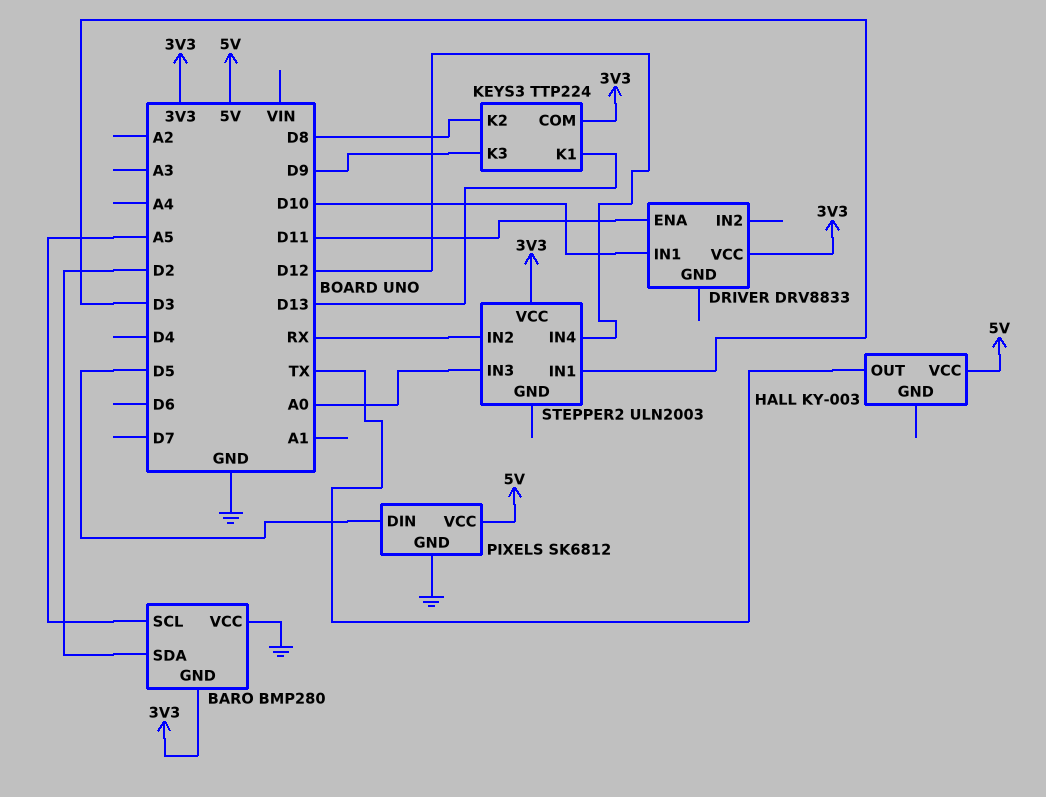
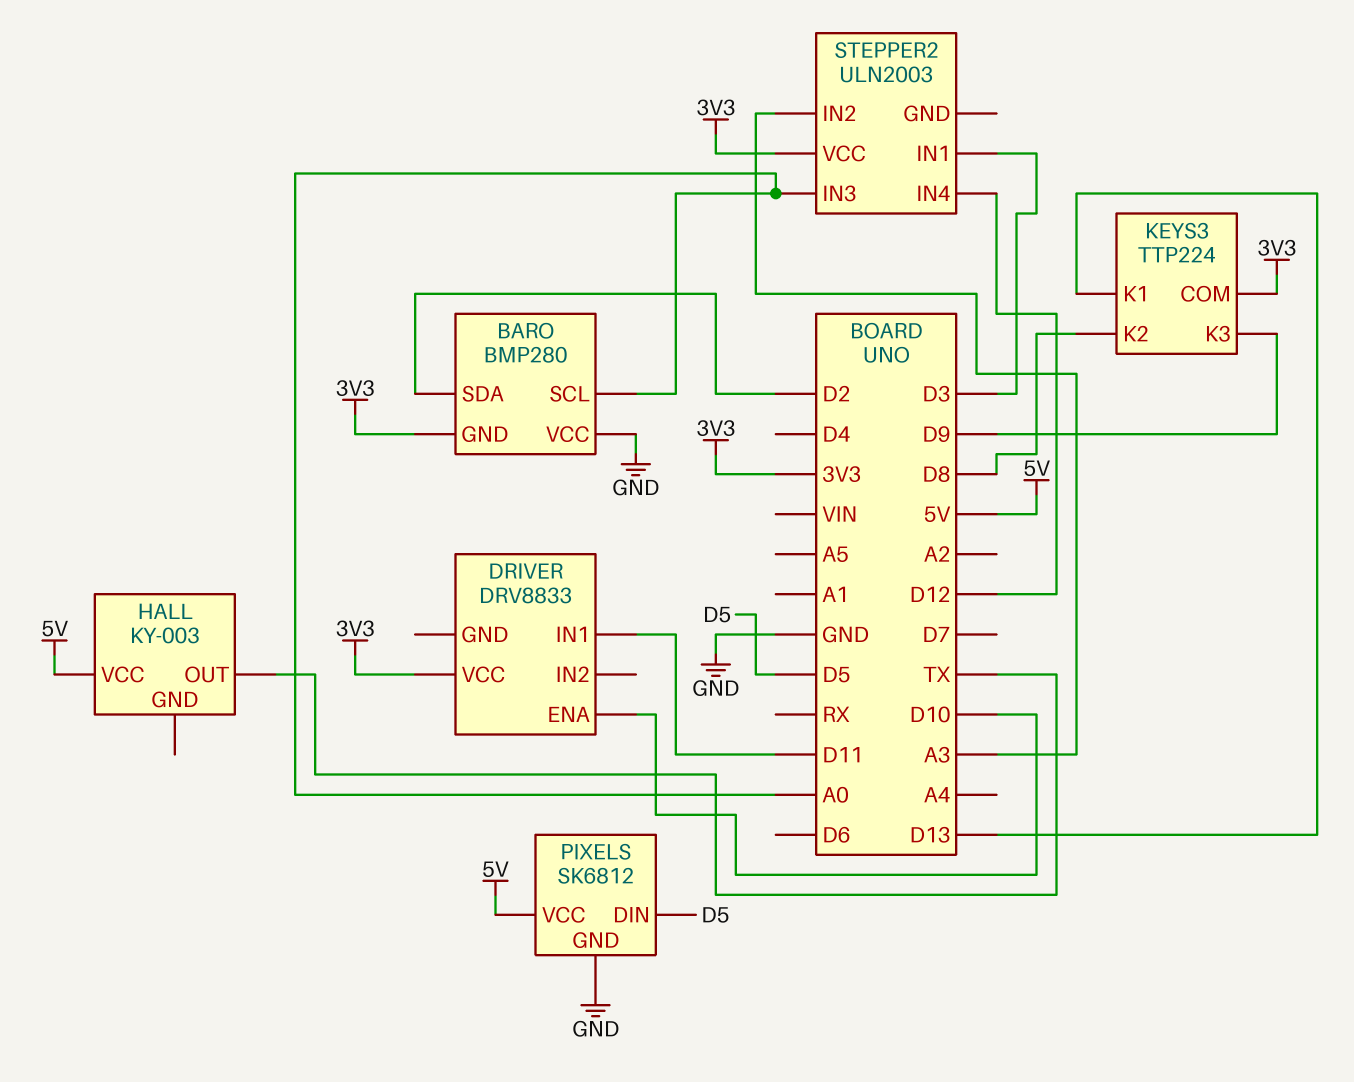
BARO pin SCL: A5 -> A0
DRIVER pin ENA: D11 -> D10
DRIVER pin IN1: D10 -> D11
STEPPER2 pin IN2: RX -> A3

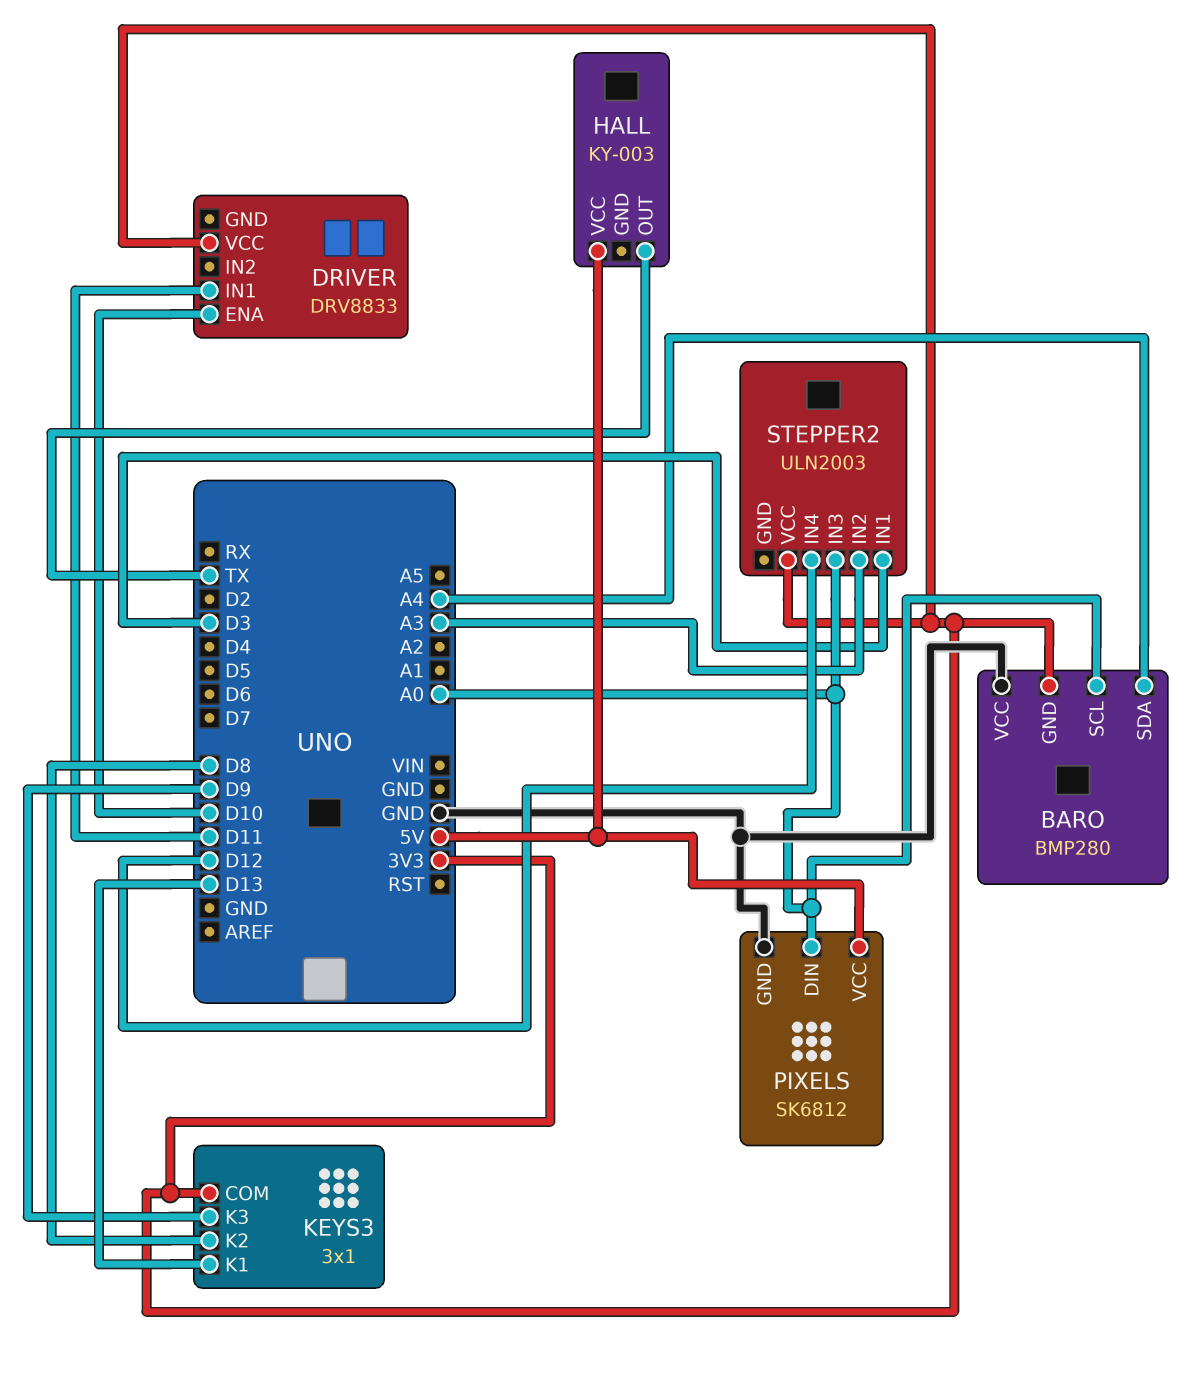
BARO pin SDA: D2 -> A4
KEYS3: TTP224 -> 3x1
PIXELS pin DIN: D5 -> A0

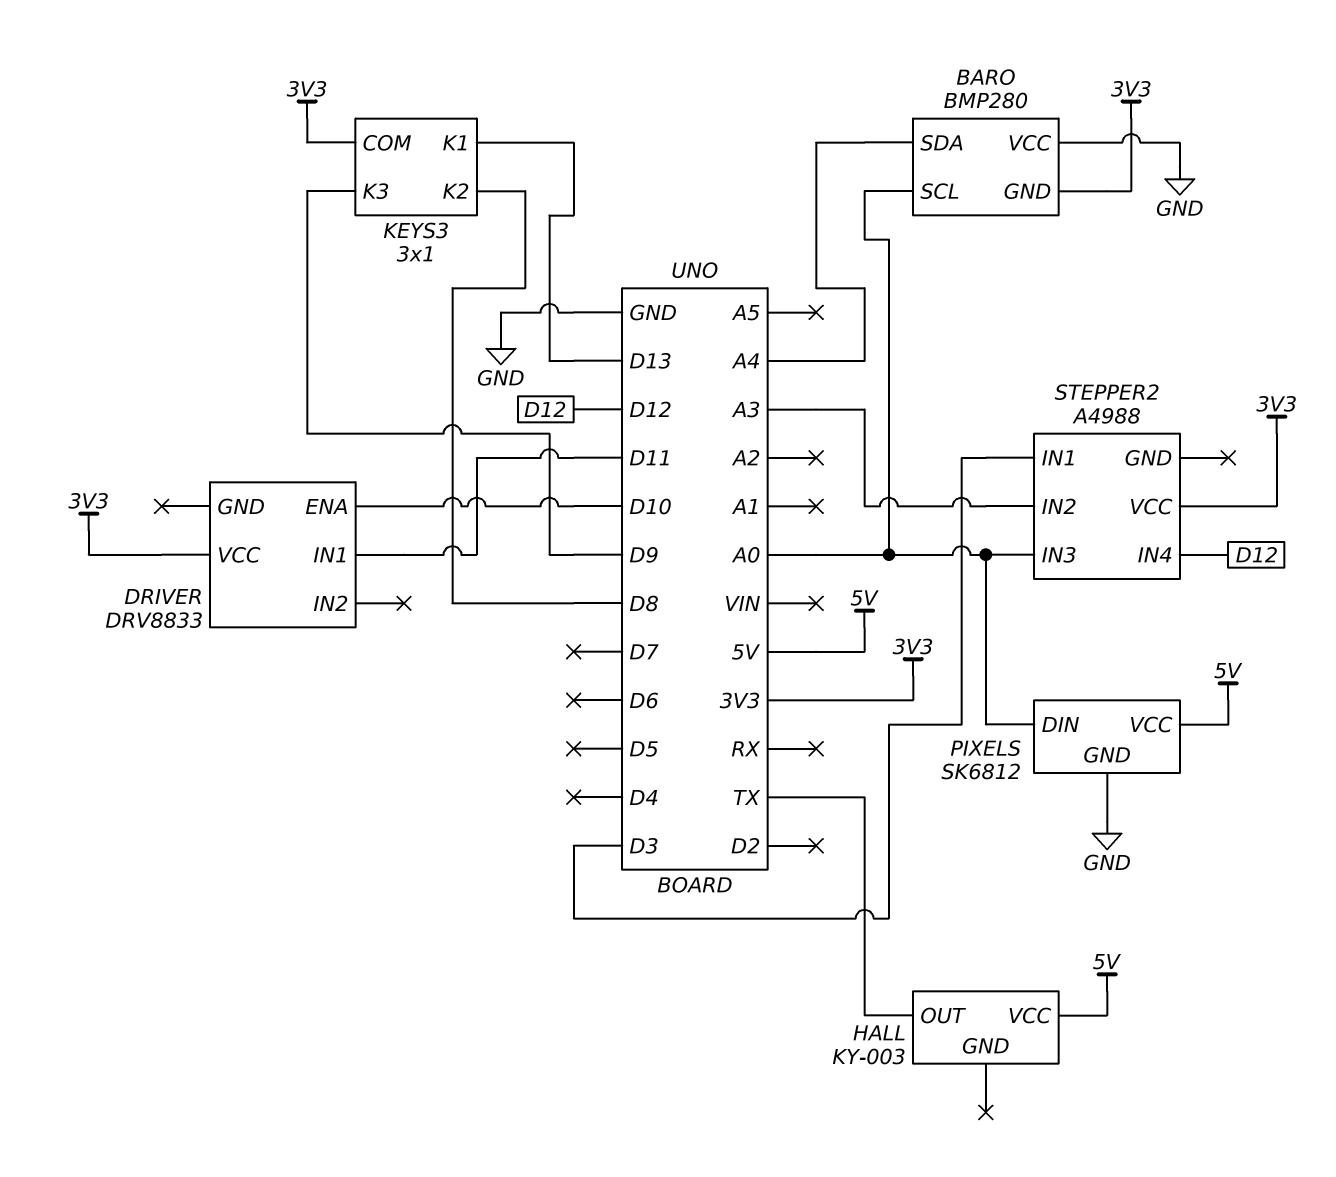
STEPPER2: ULN2003 -> A4988

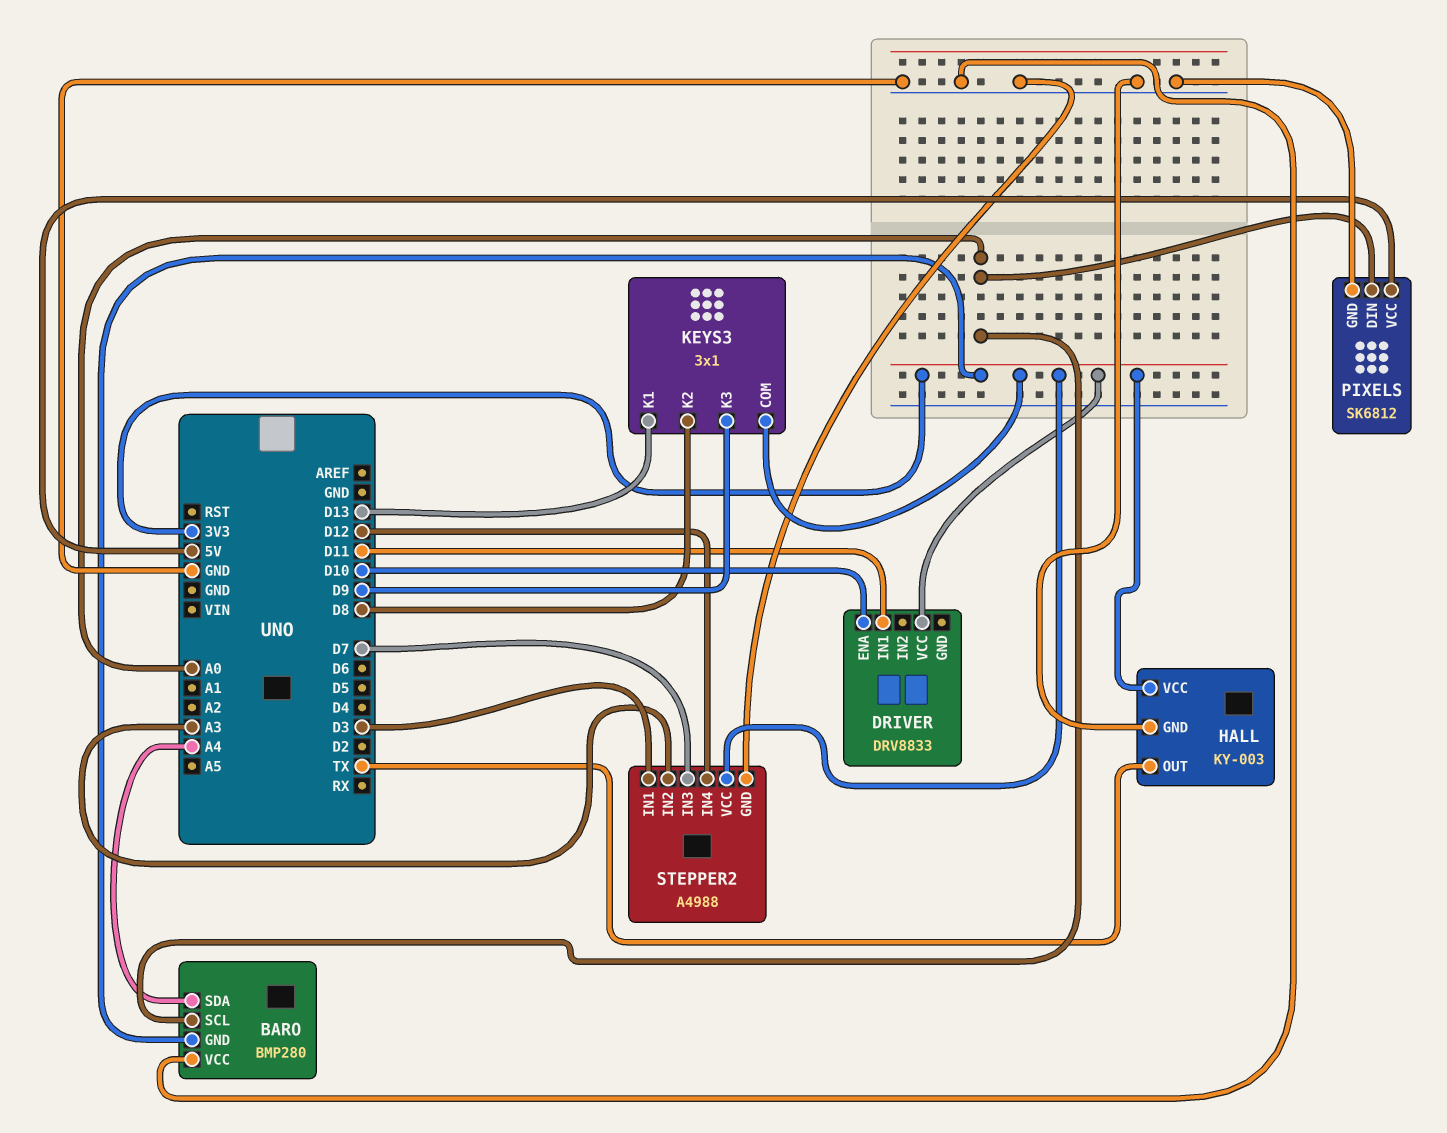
HALL pin GND: none -> GND
HALL pin VCC: 5V -> 3V3
STEPPER2 pin GND: none -> GND
STEPPER2 pin IN3: A0 -> D7

